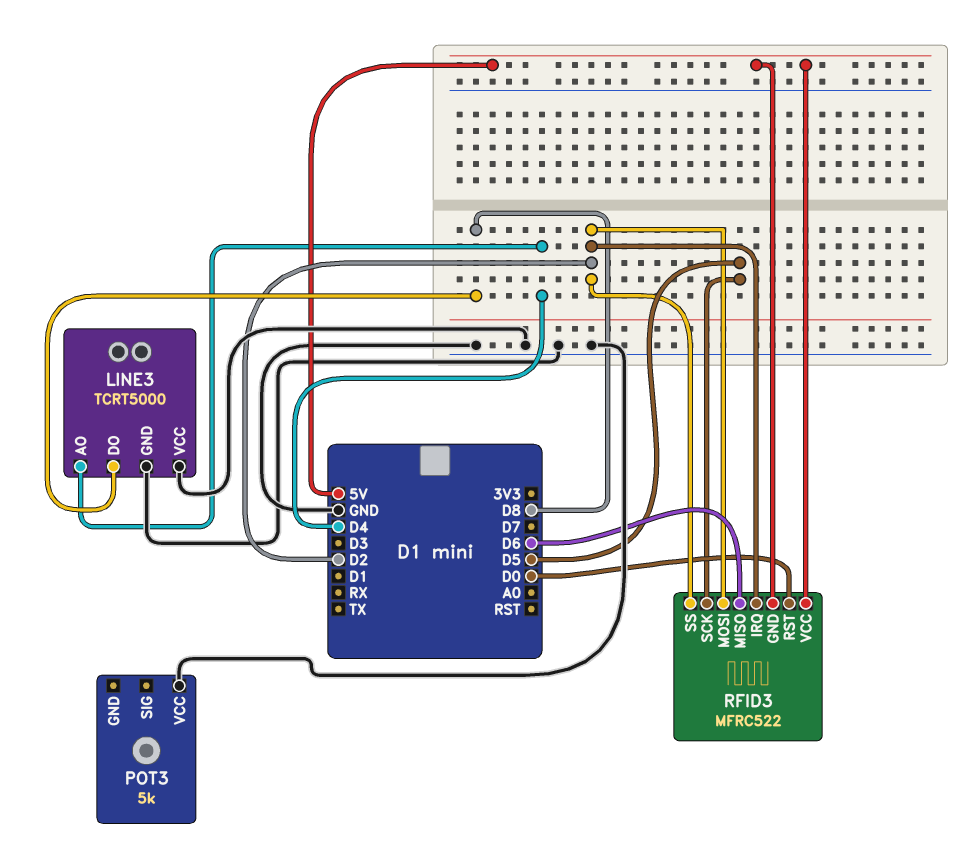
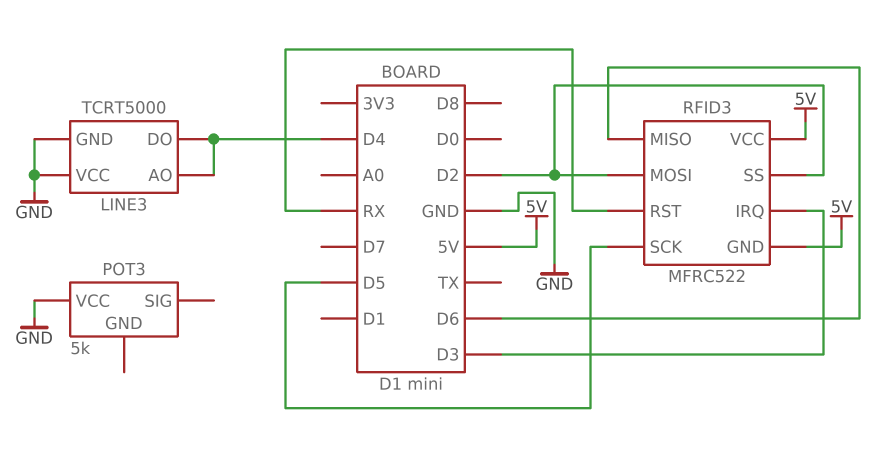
LINE3 pin DO: D8 -> D4
RFID3 pin IRQ: D2 -> D3
RFID3 pin RST: D0 -> RX

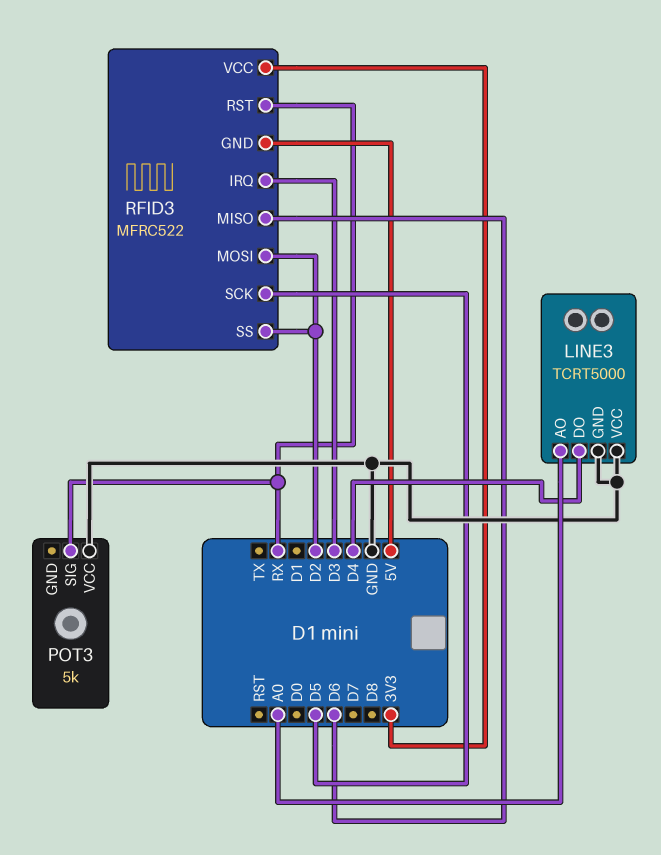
LINE3 pin AO: D4 -> A0
POT3 pin SIG: none -> RX
RFID3 pin VCC: 5V -> 3V3

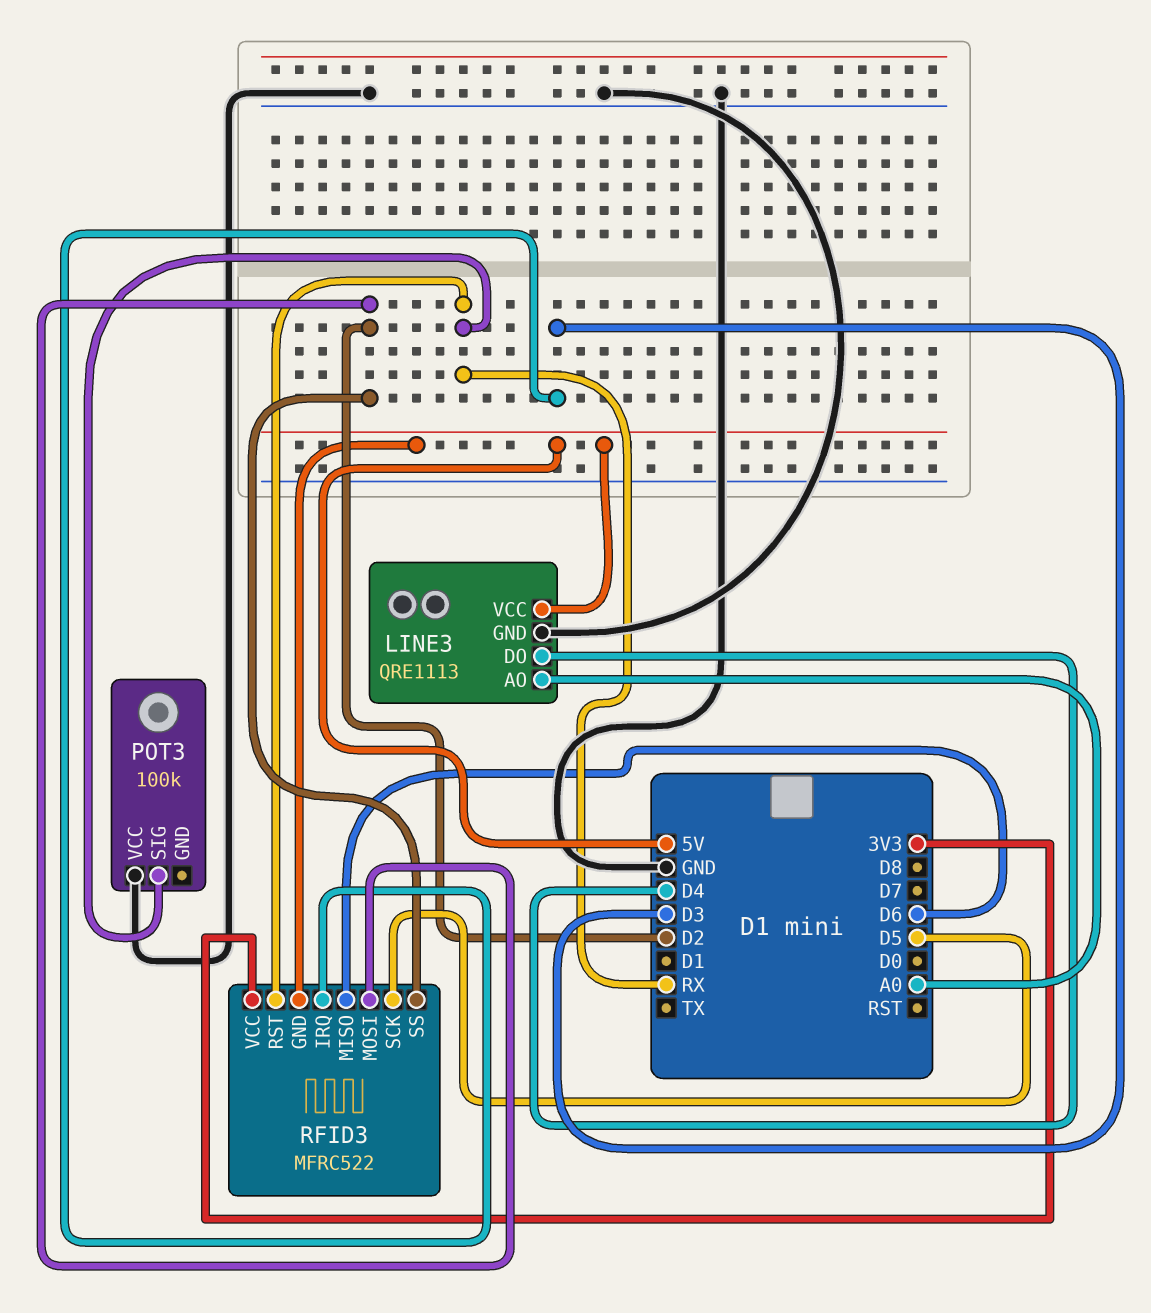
LINE3: TCRT5000 -> QRE1113
LINE3 pin VCC: GND -> 5V
POT3: 5k -> 100k

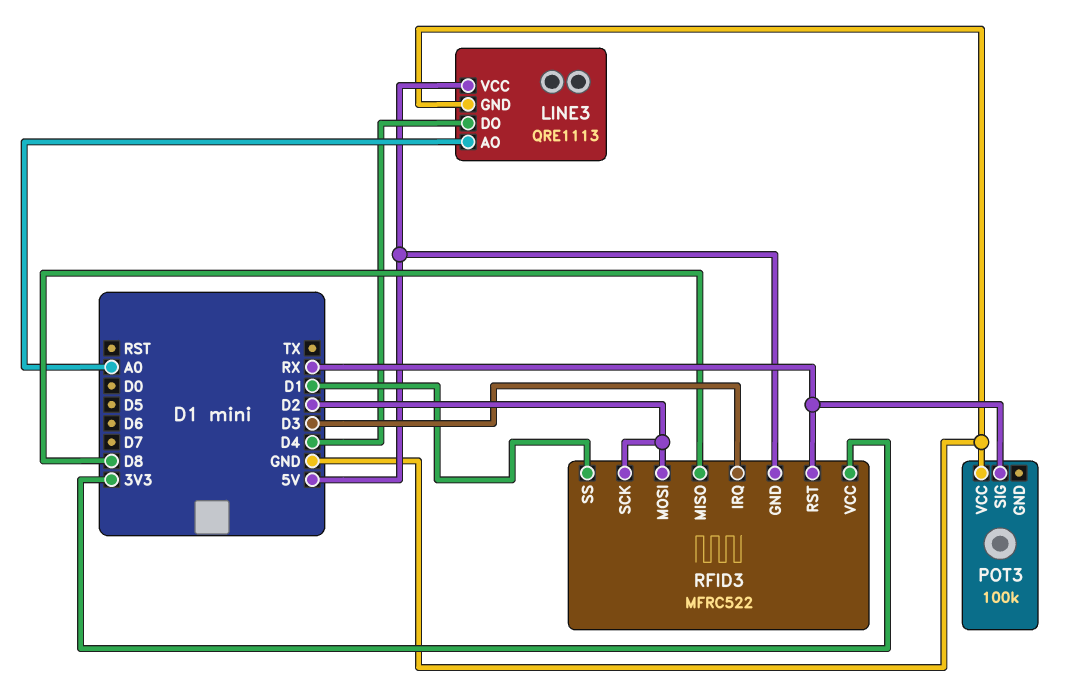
RFID3 pin MISO: D6 -> D8
RFID3 pin SCK: D5 -> D2
RFID3 pin SS: D2 -> D1

